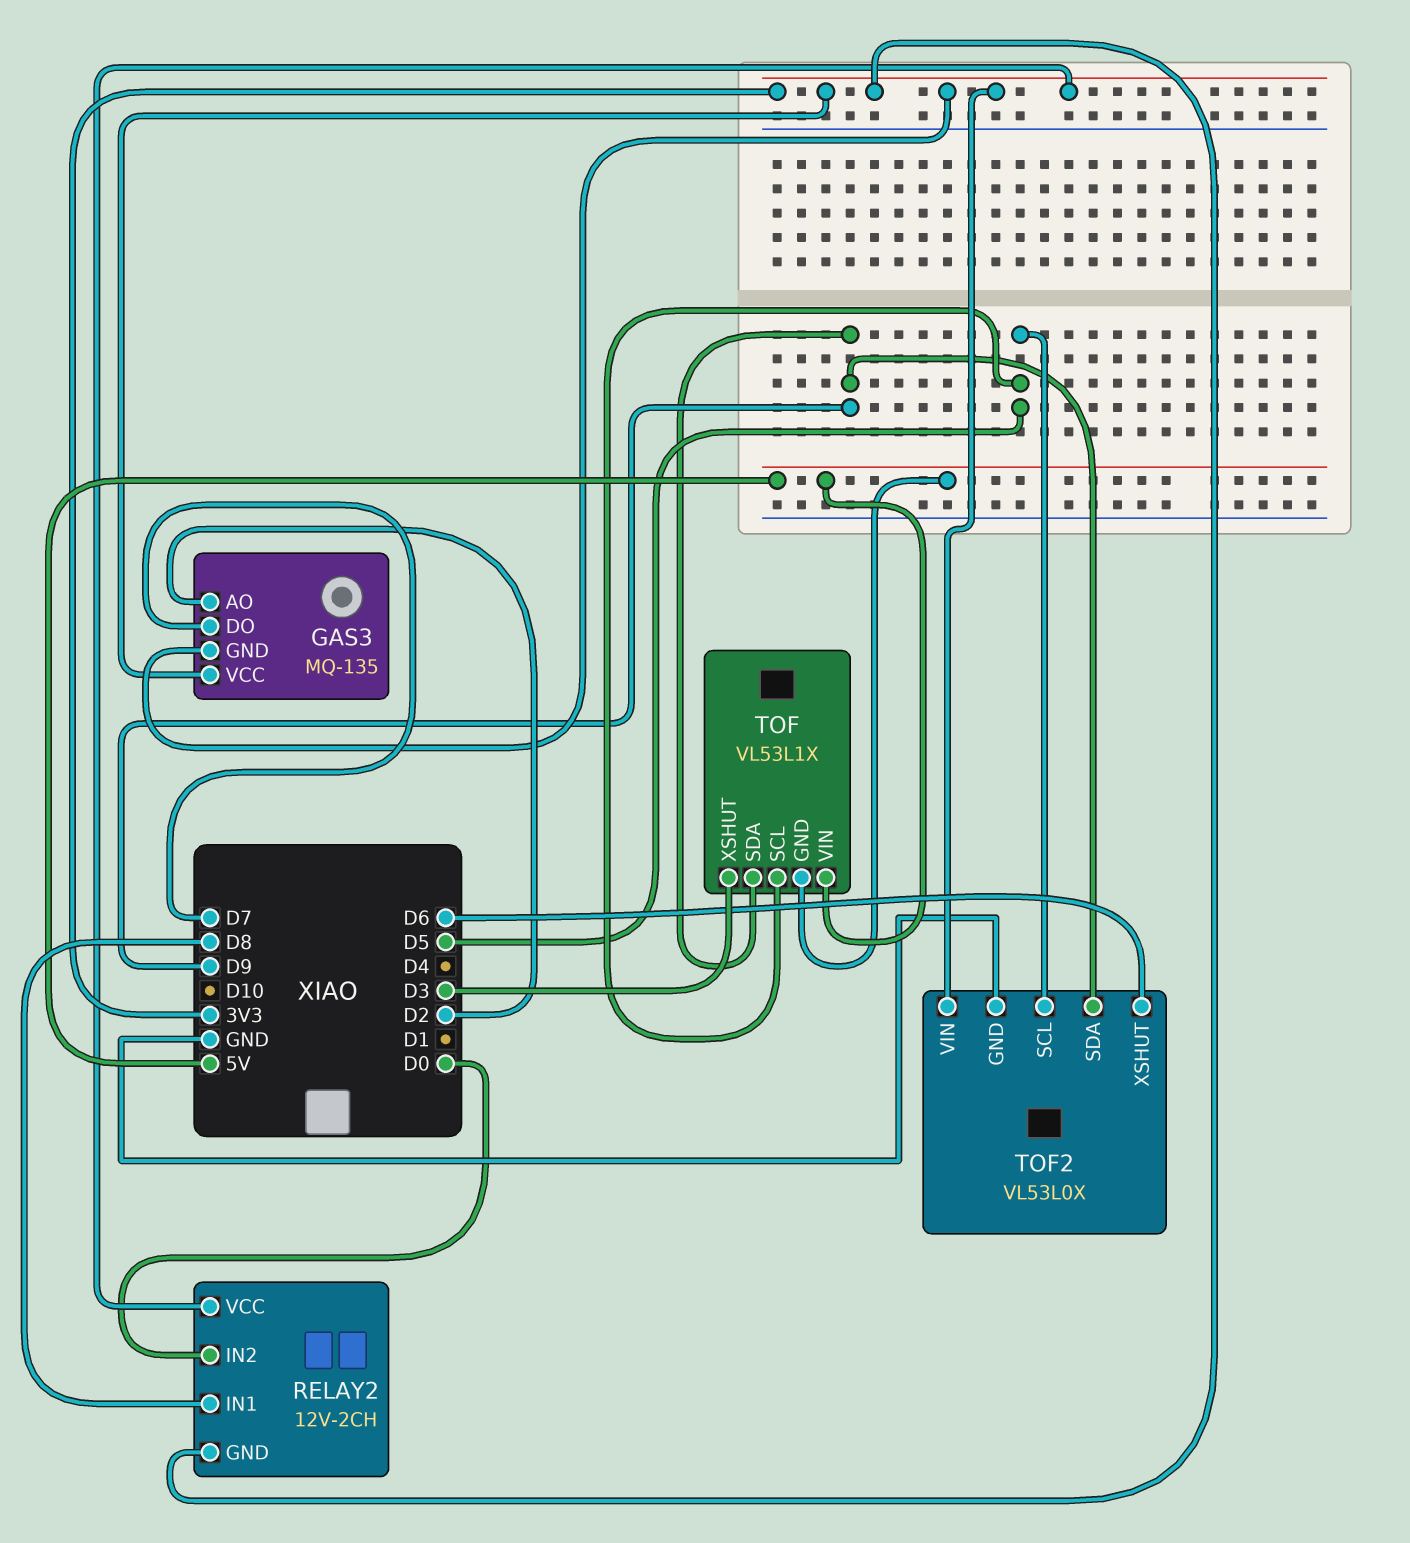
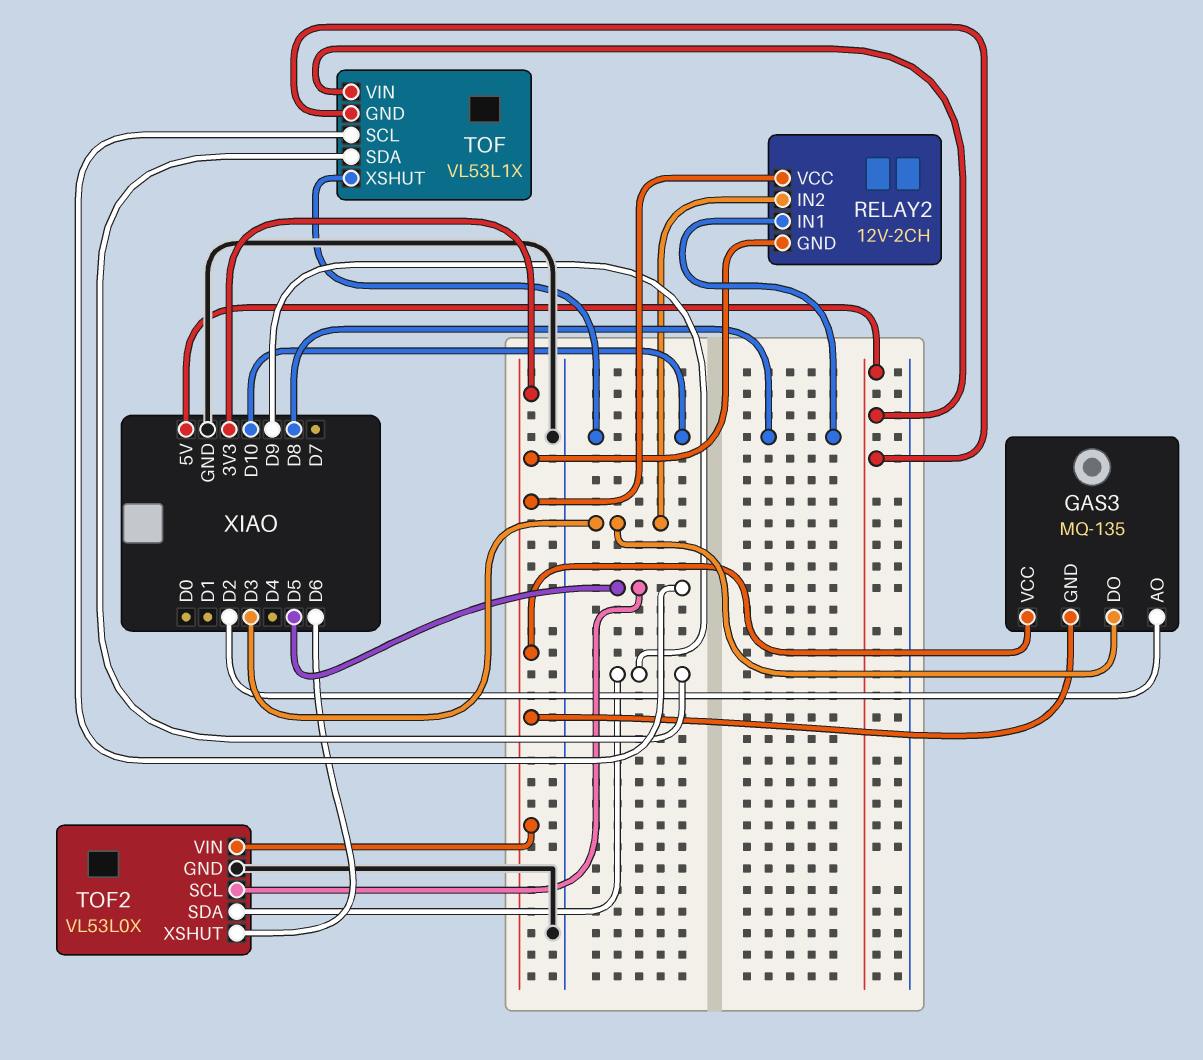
GAS3 pin DO: D7 -> D3
RELAY2 pin IN2: D0 -> D3
TOF pin XSHUT: D3 -> D10

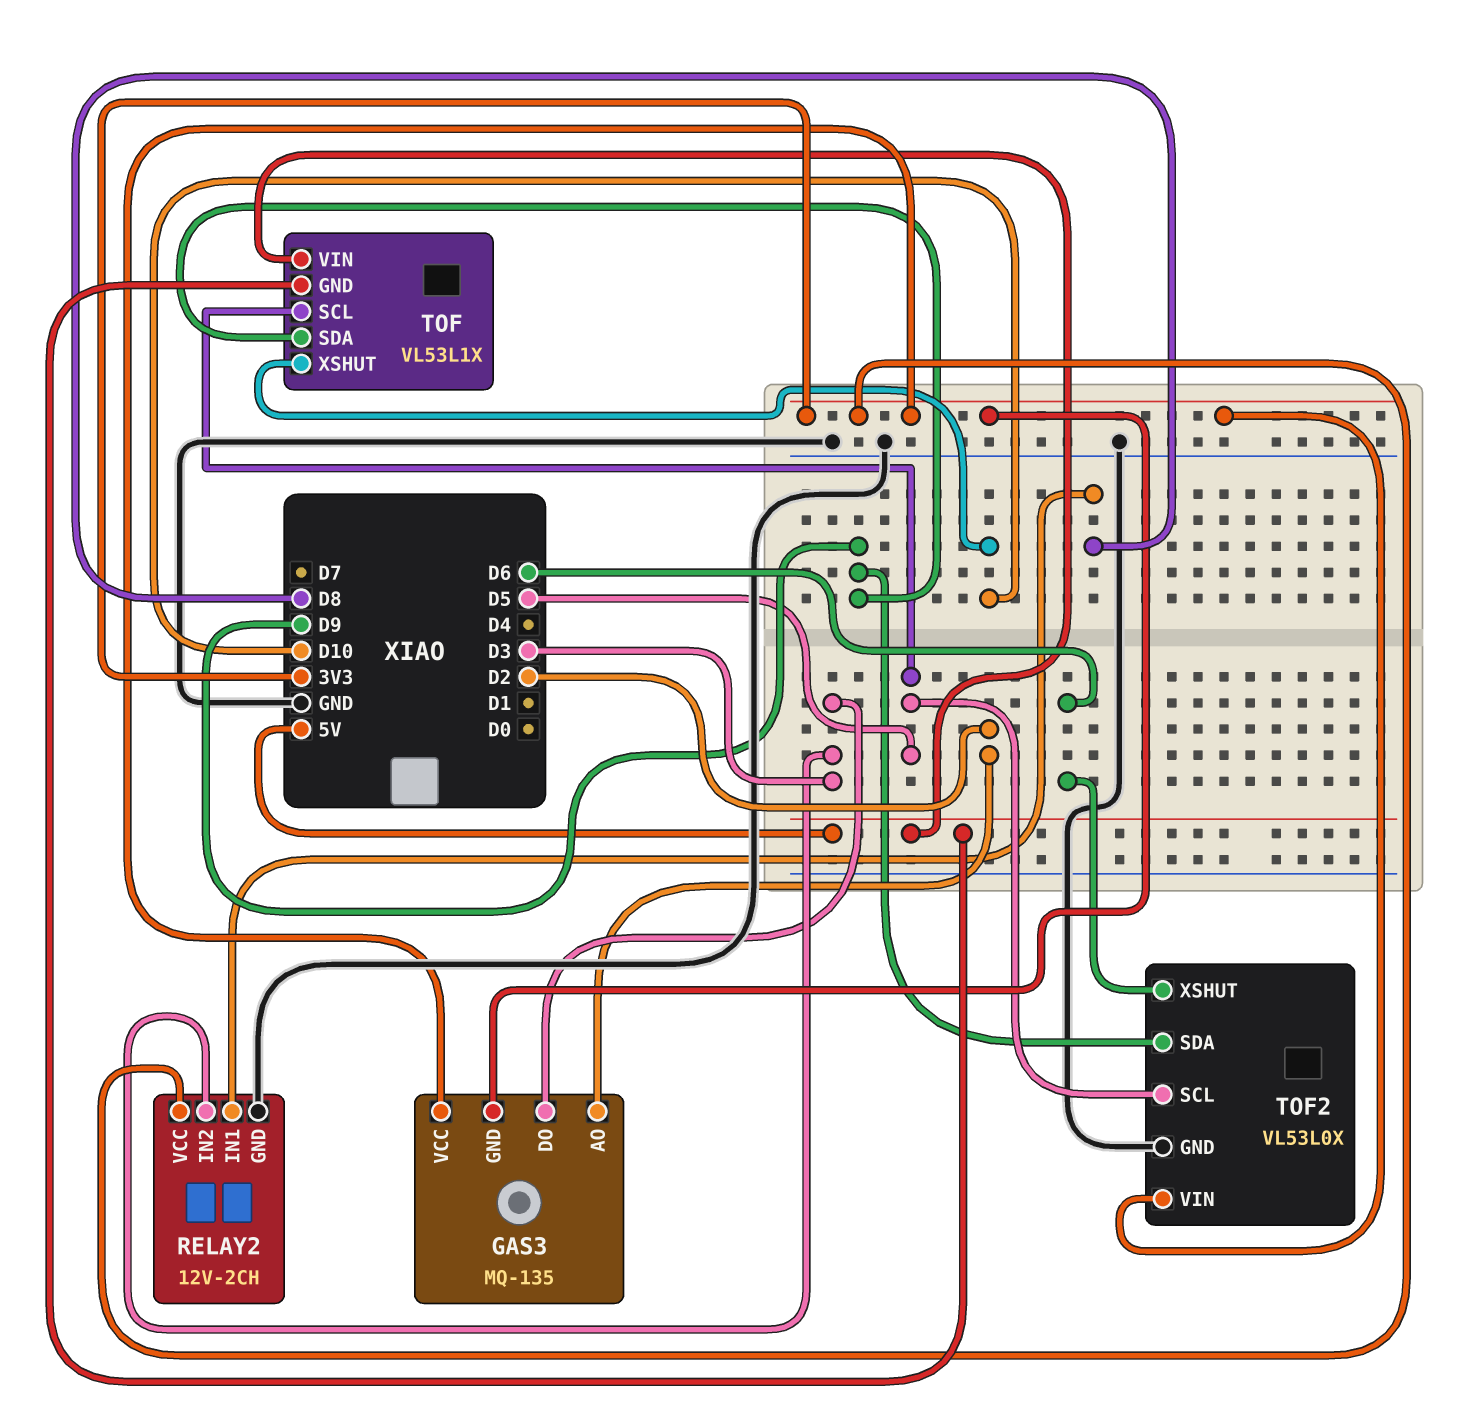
RELAY2 pin GND: 3V3 -> GND

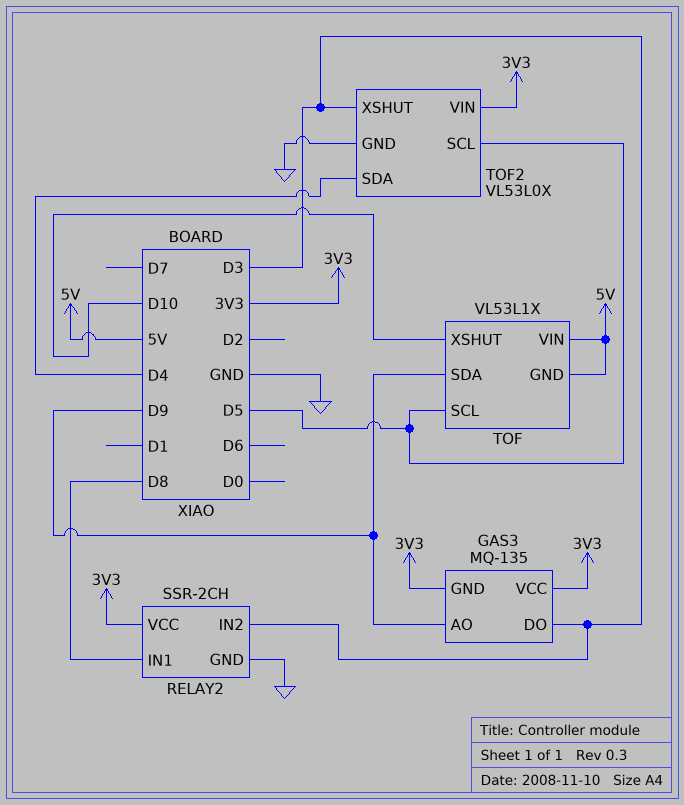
GAS3 pin AO: D2 -> D9
RELAY2: 12V-2CH -> SSR-2CH
TOF2 pin SDA: D9 -> D4
TOF2 pin XSHUT: D6 -> D3

